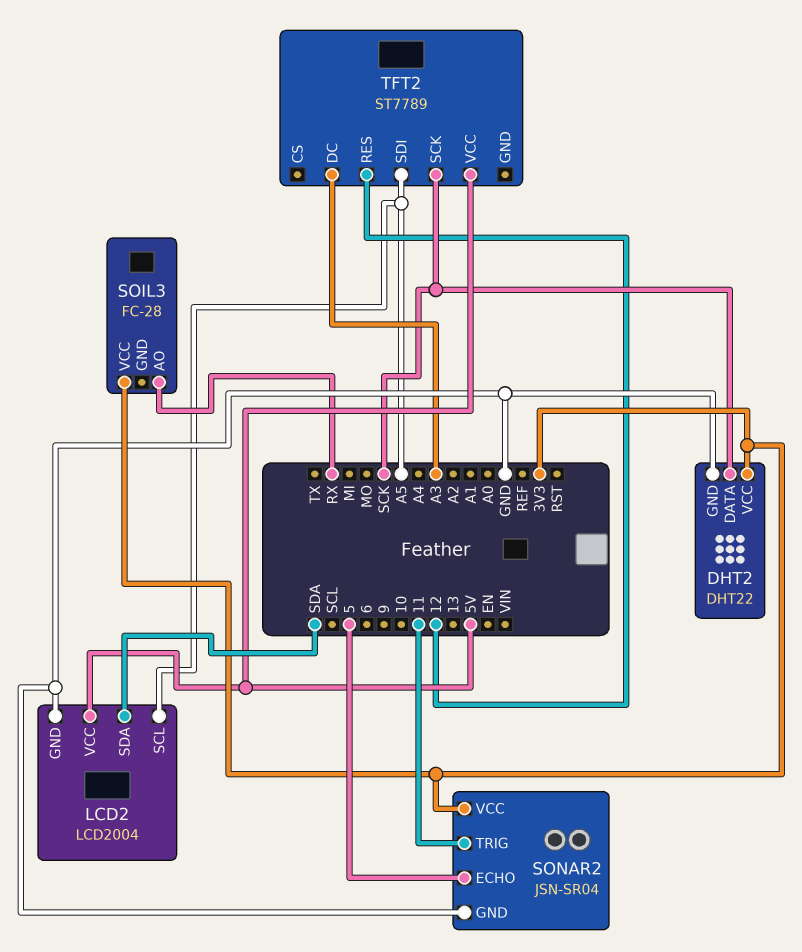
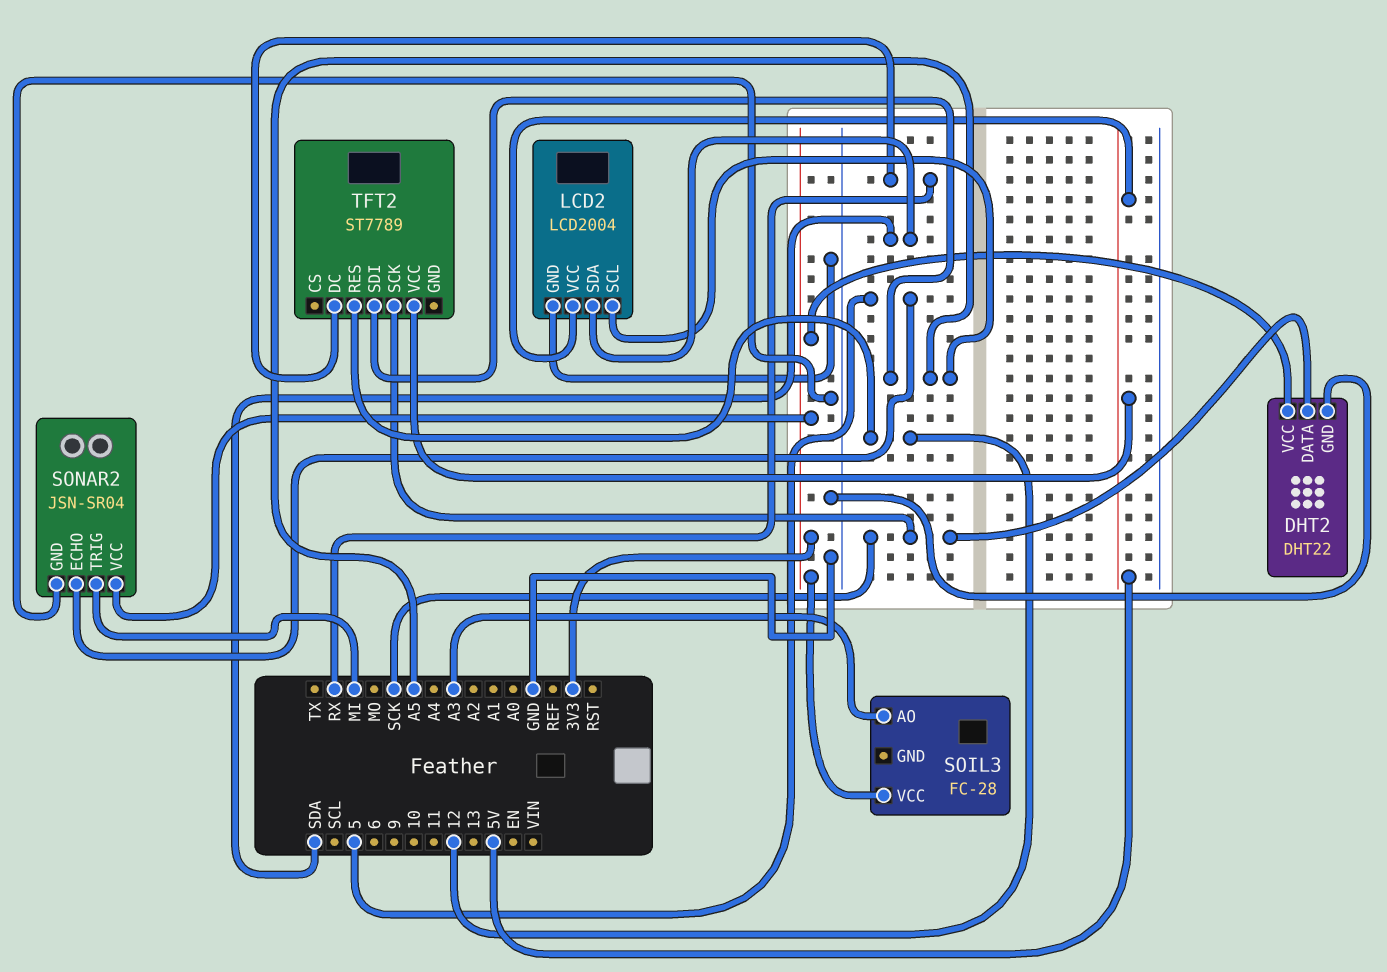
SOIL3 pin AO: RX -> A3
SONAR2 pin TRIG: 11 -> MI
TFT2 pin DC: A3 -> RX

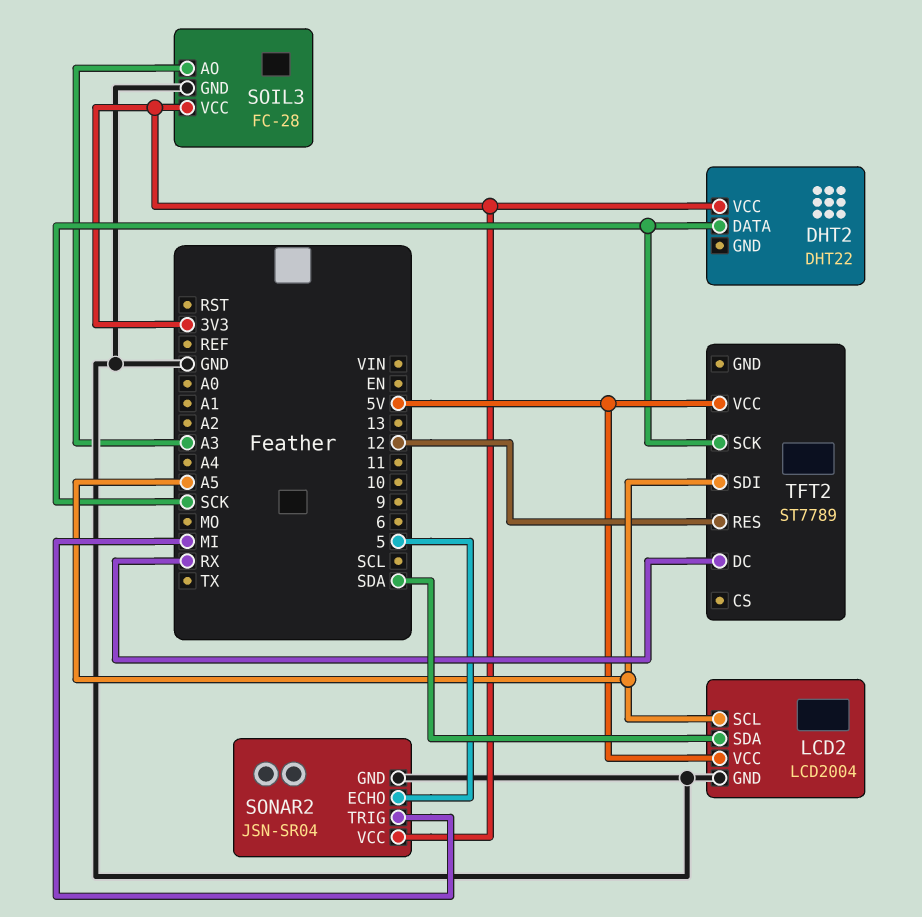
DHT2 pin GND: GND -> none
SOIL3 pin GND: none -> GND

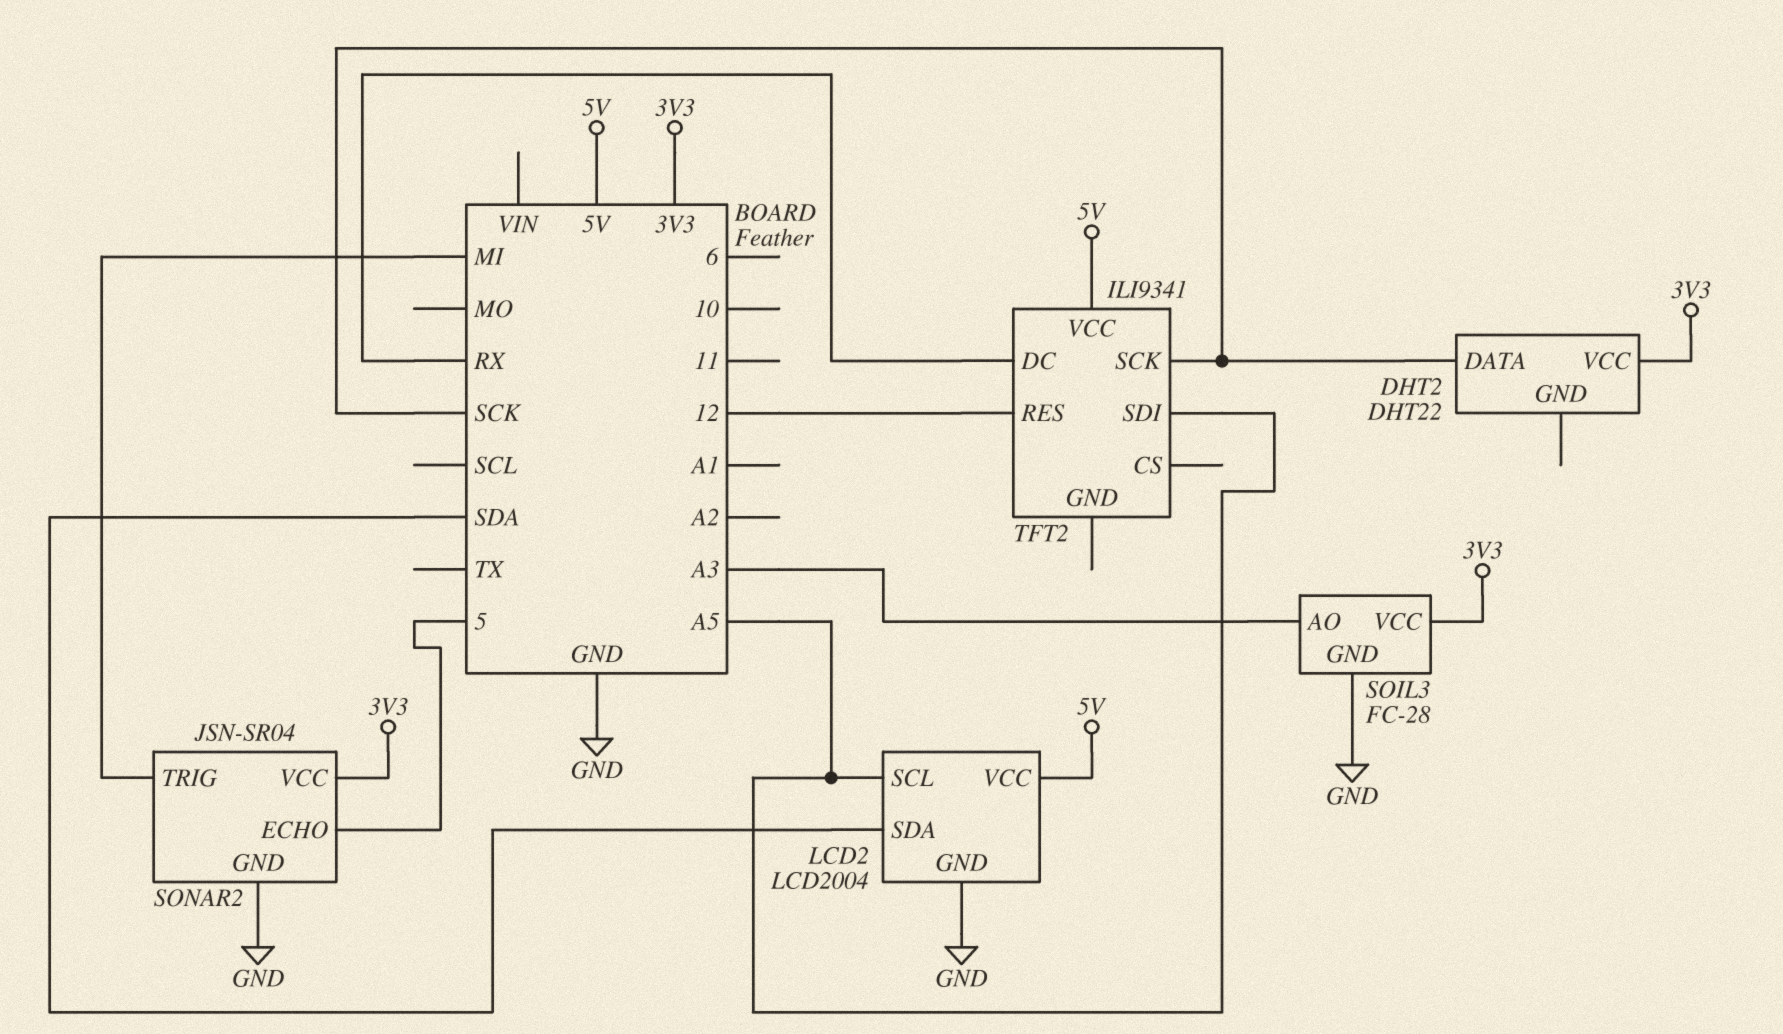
TFT2: ST7789 -> ILI9341

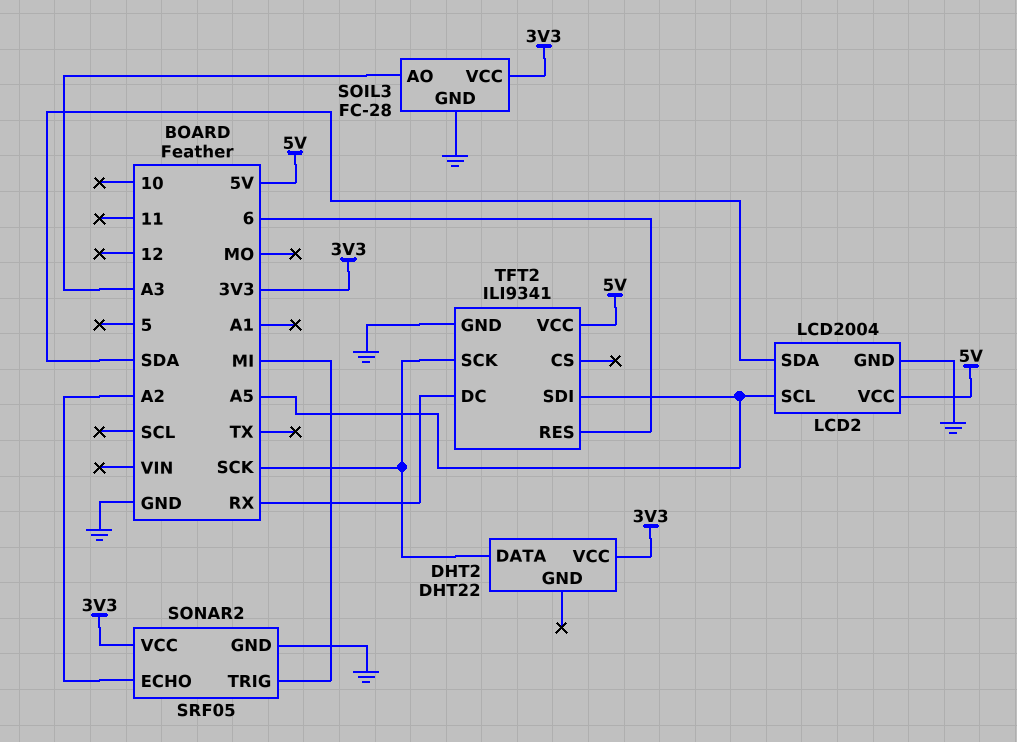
SONAR2: JSN-SR04 -> SRF05
SONAR2 pin ECHO: 5 -> A2
TFT2 pin GND: none -> GND
TFT2 pin RES: 12 -> 6

